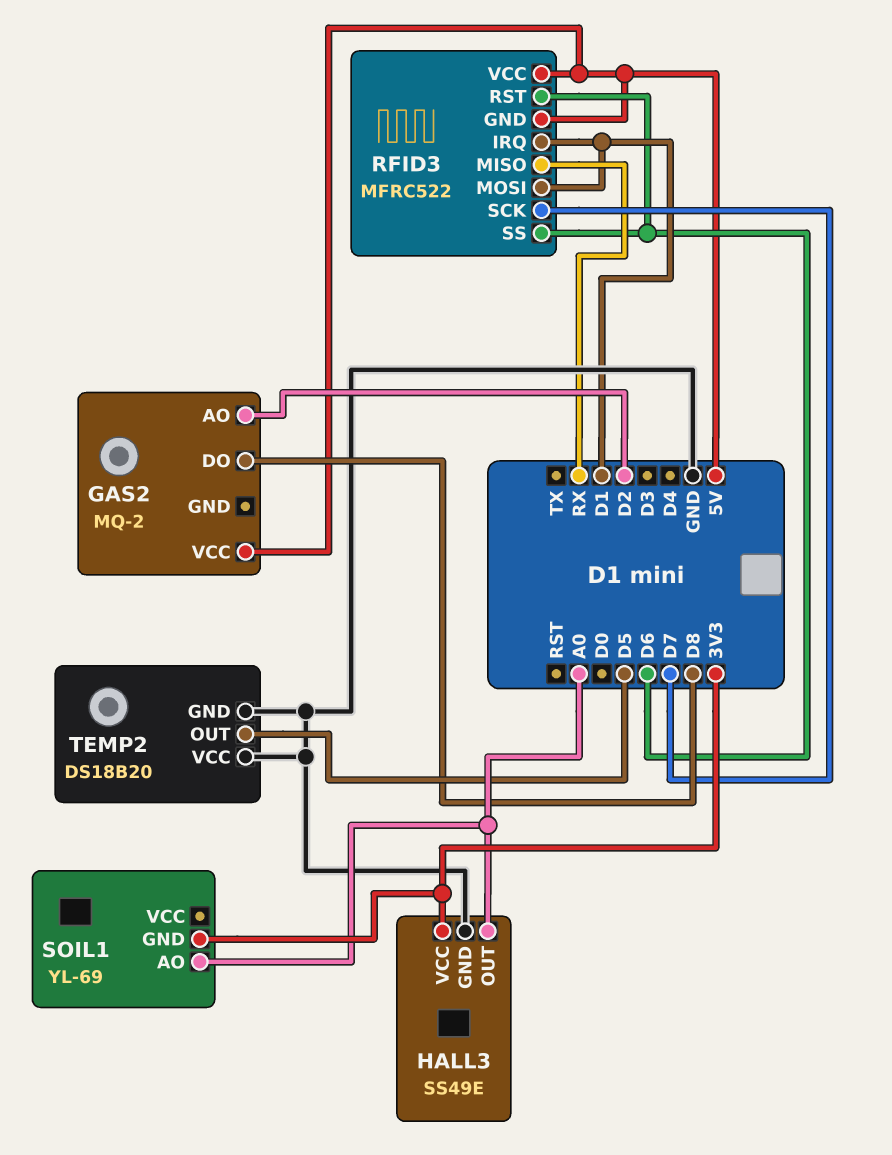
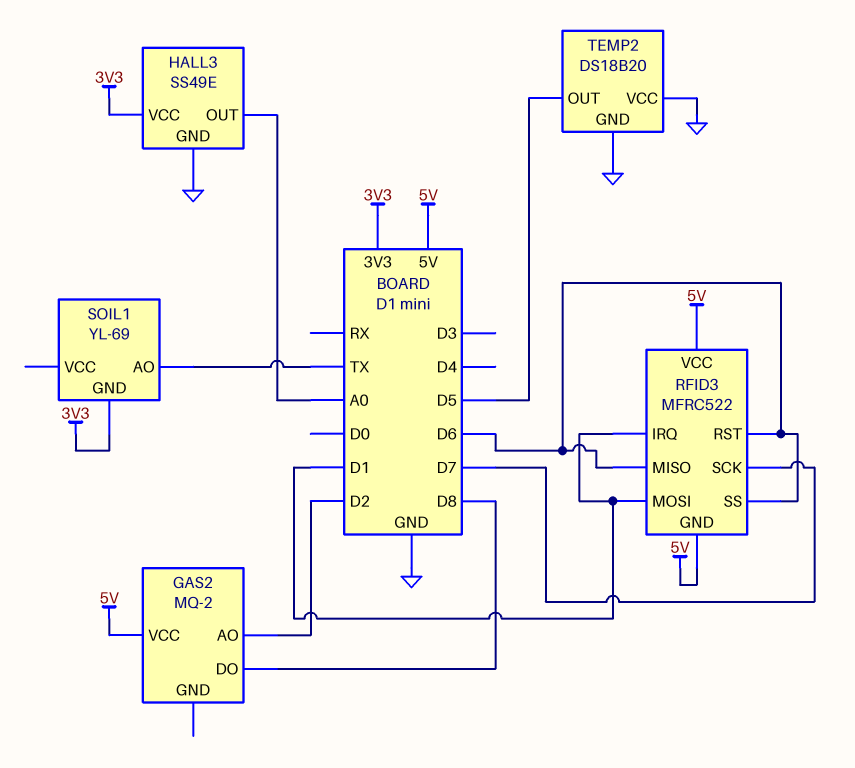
RFID3 pin MISO: RX -> D6
SOIL1 pin AO: A0 -> TX

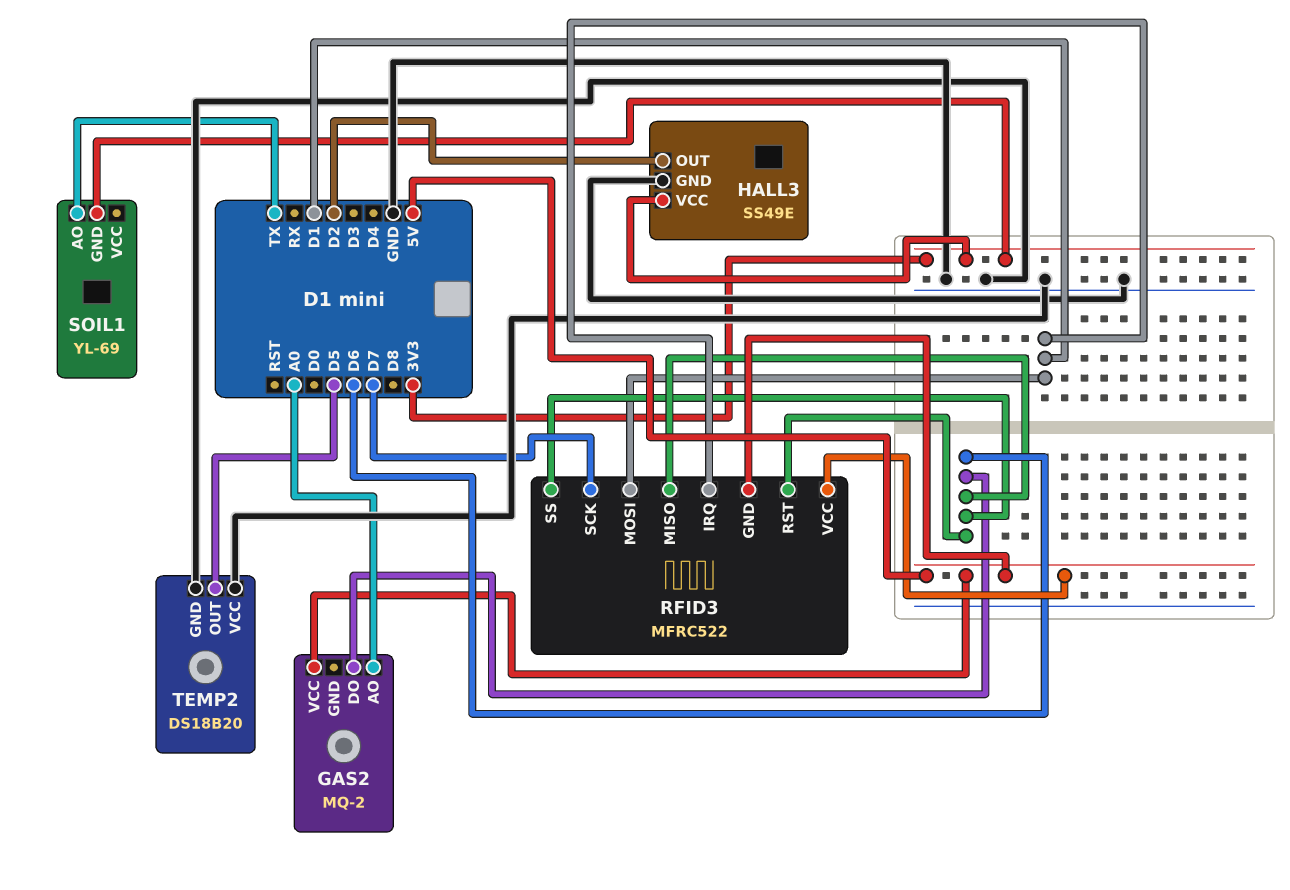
GAS2 pin AO: D2 -> A0
GAS2 pin DO: D8 -> D6
HALL3 pin OUT: A0 -> D2

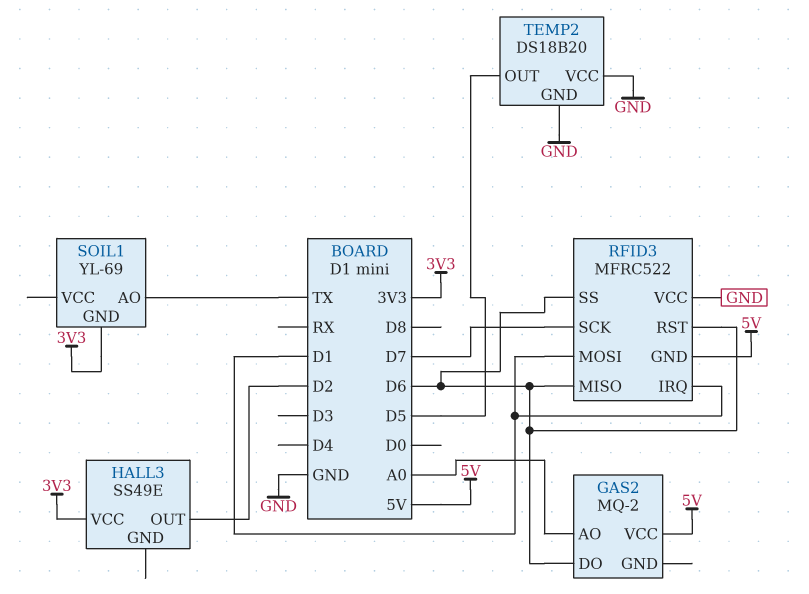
HALL3 pin GND: GND -> none
RFID3 pin VCC: 5V -> GND

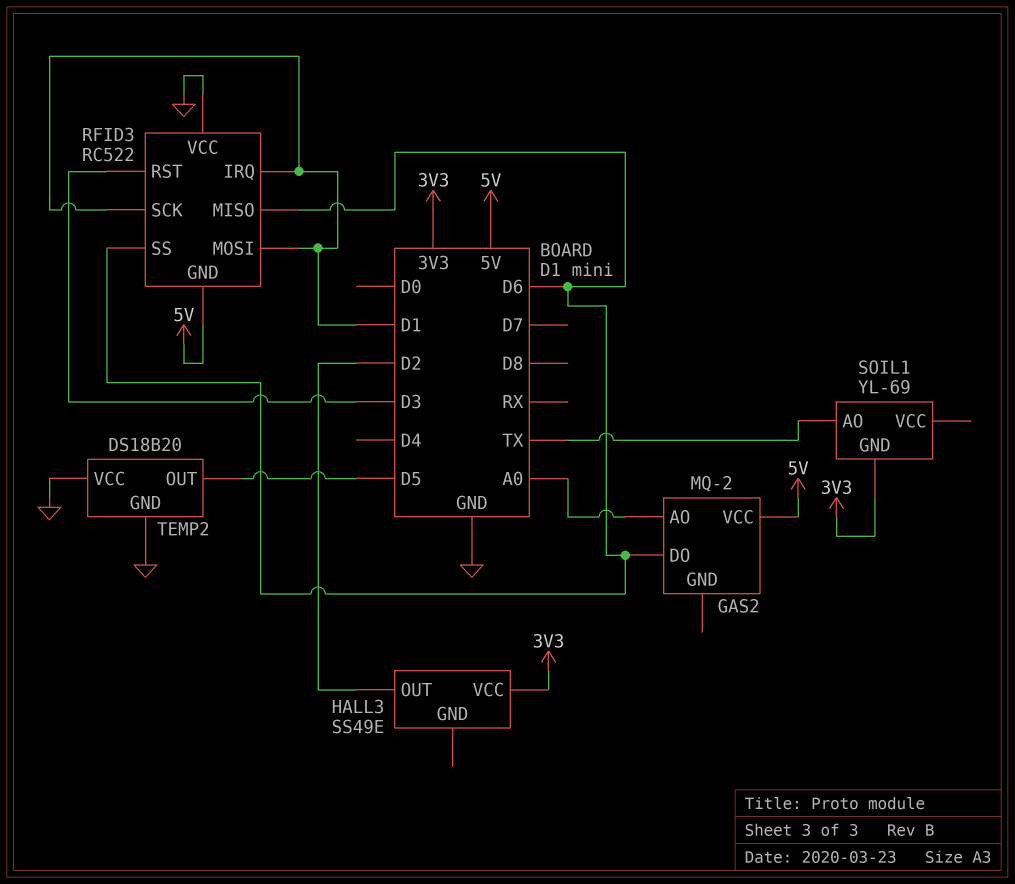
RFID3: MFRC522 -> RC522
RFID3 pin RST: D6 -> D3
RFID3 pin SCK: D7 -> D1

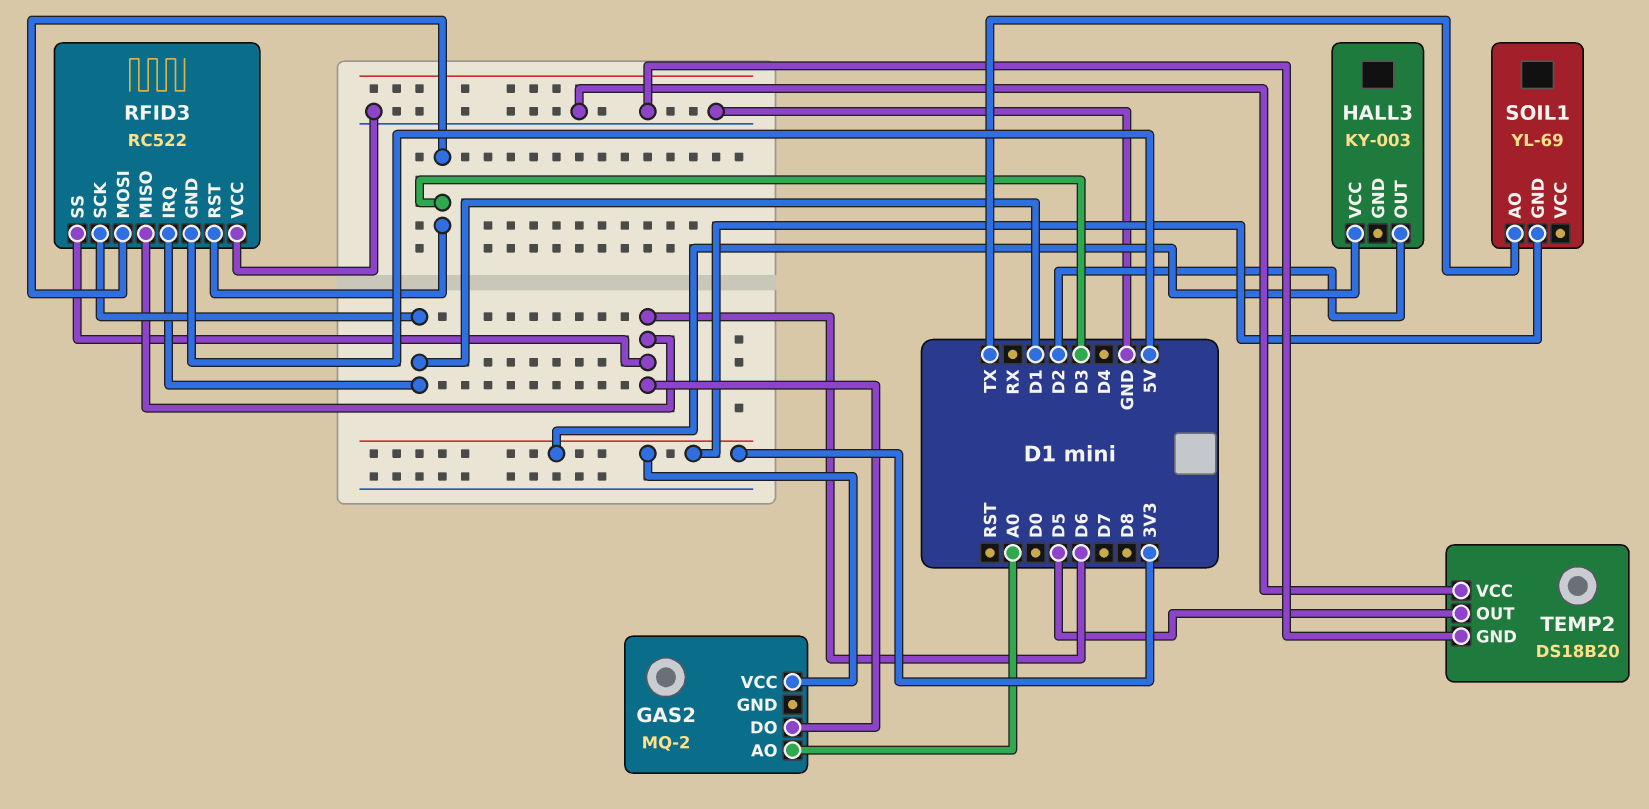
GAS2 pin VCC: 5V -> 3V3
HALL3: SS49E -> KY-003
RFID3 pin MOSI: D1 -> D3

